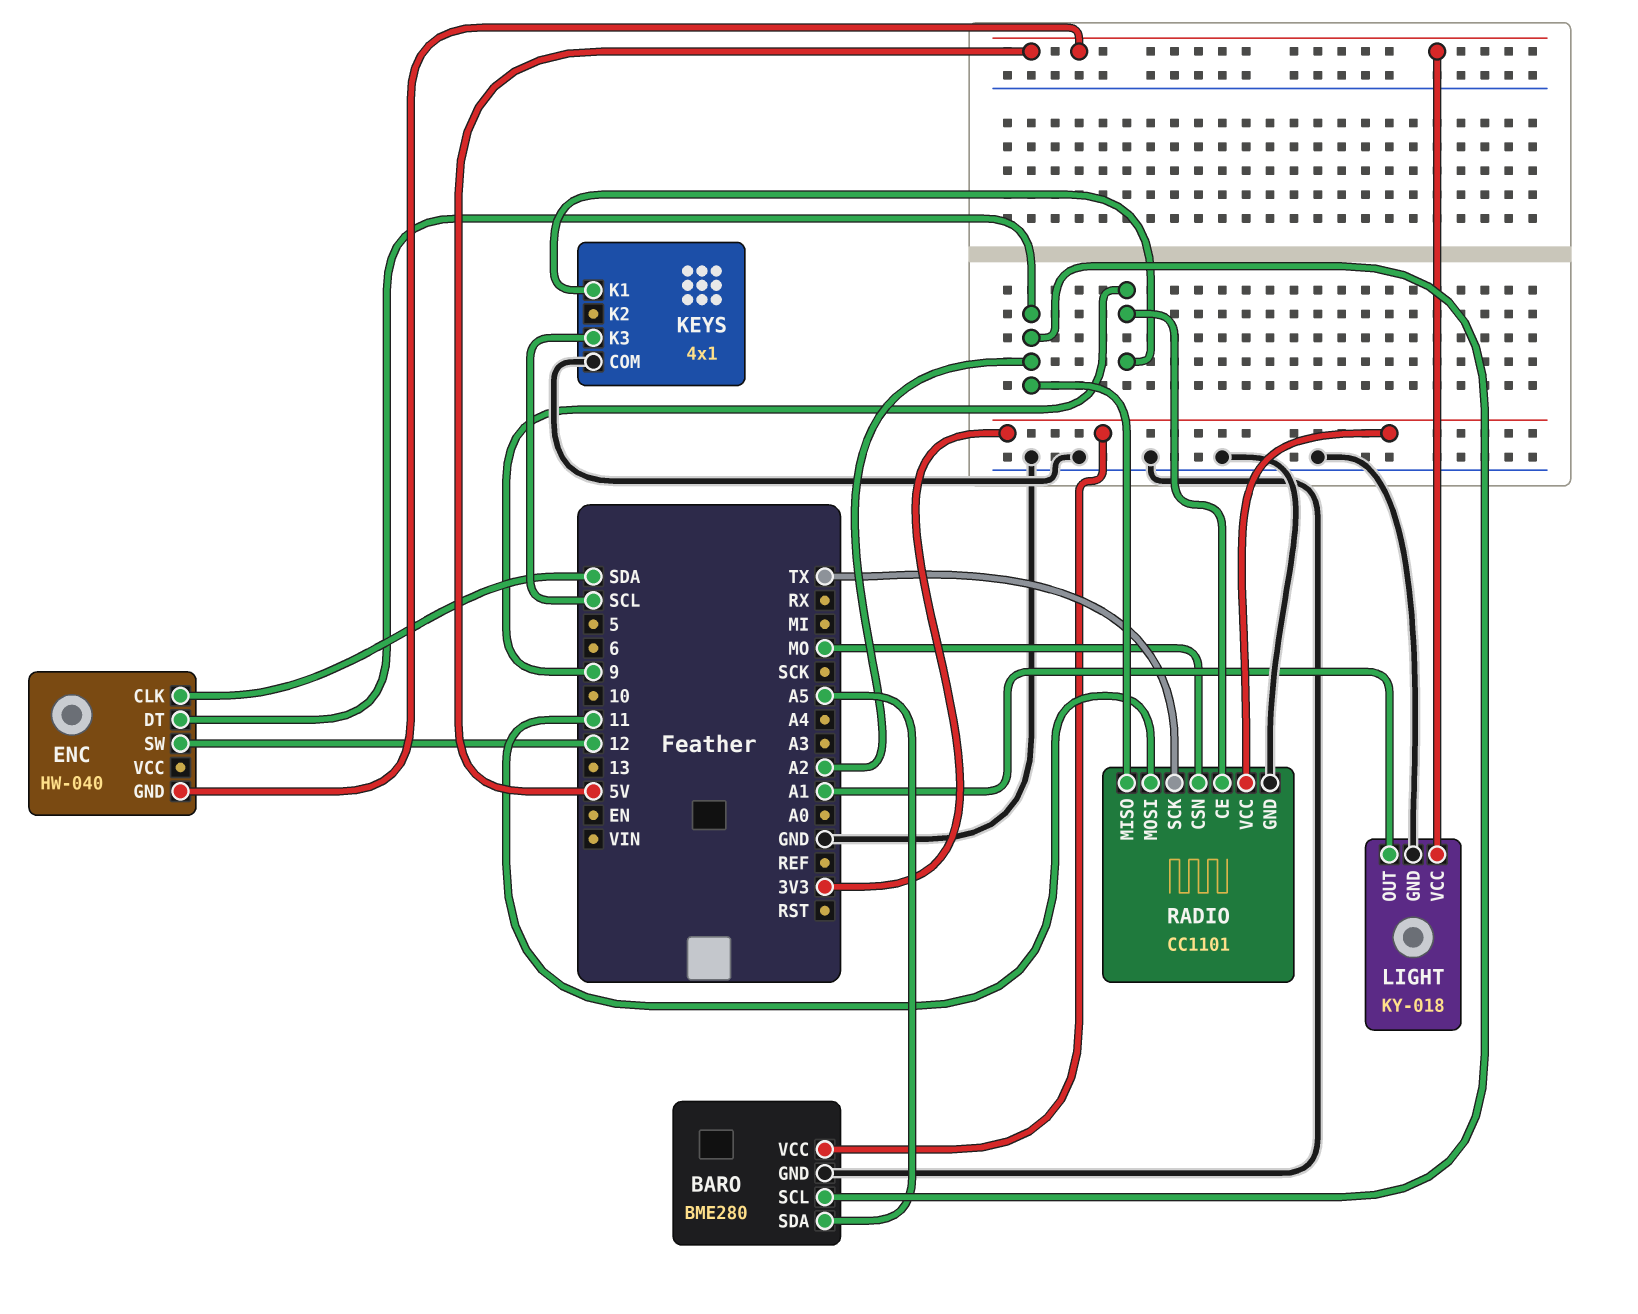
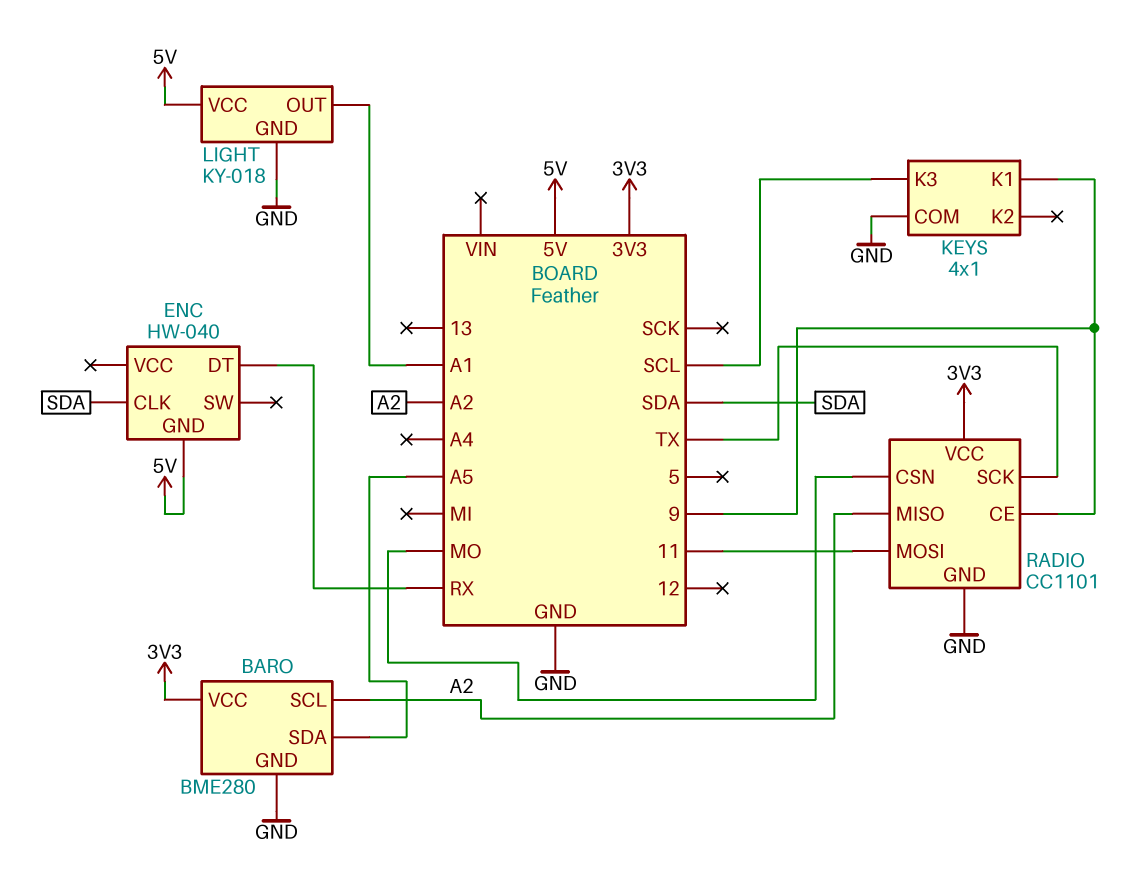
ENC pin DT: A2 -> RX
ENC pin SW: 12 -> none

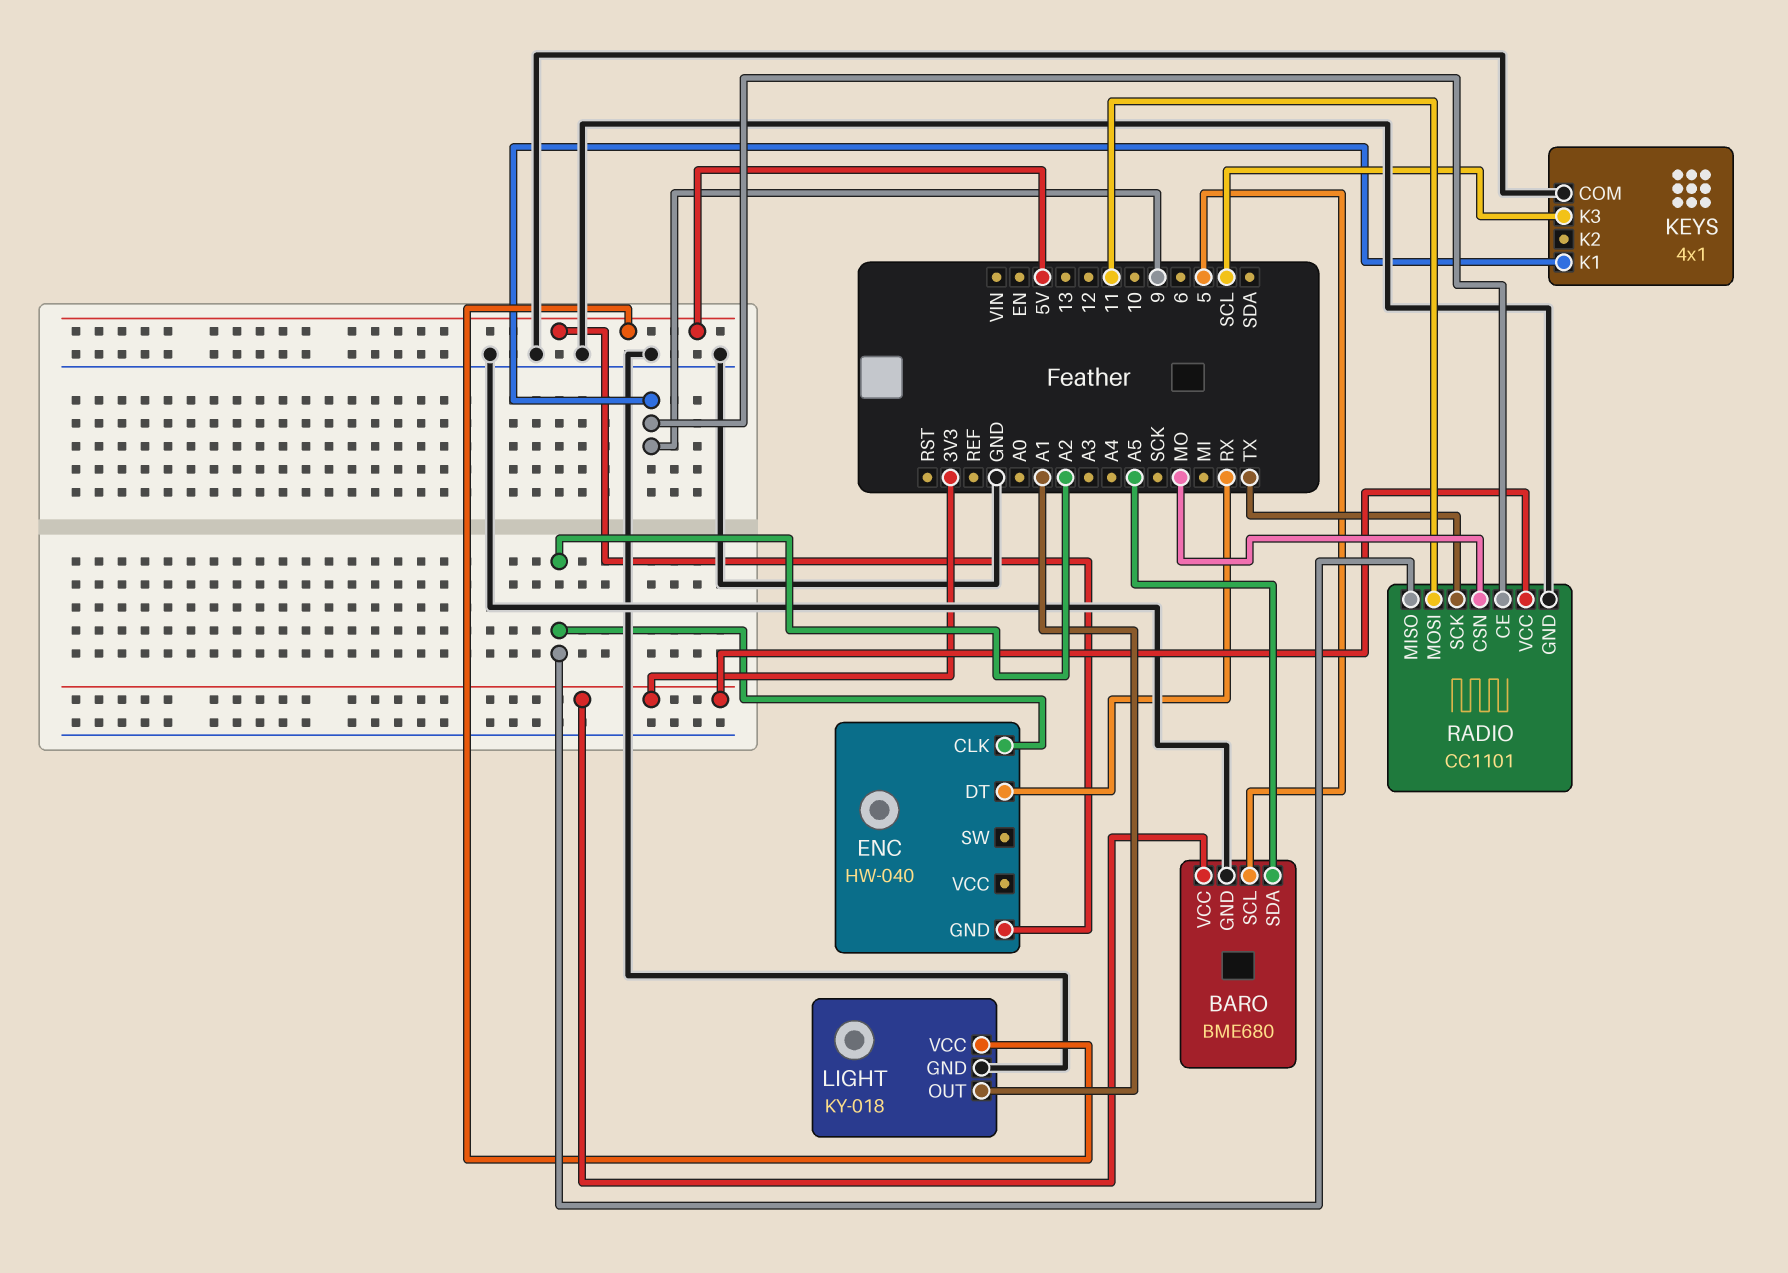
BARO: BME280 -> BME680
BARO pin SCL: A2 -> 5
ENC pin CLK: SDA -> A2

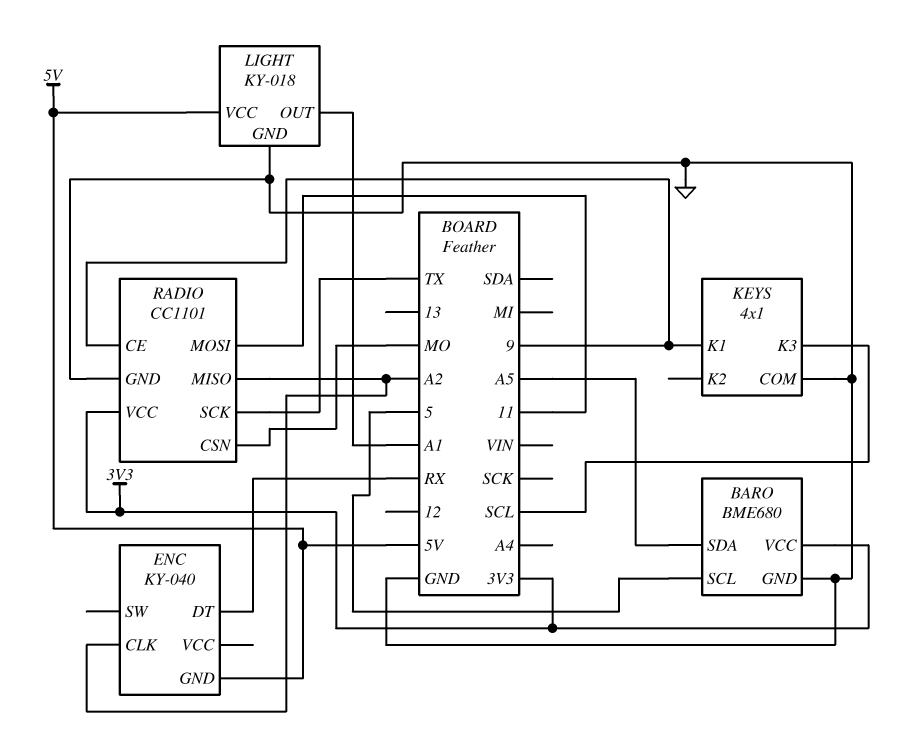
ENC: HW-040 -> KY-040

